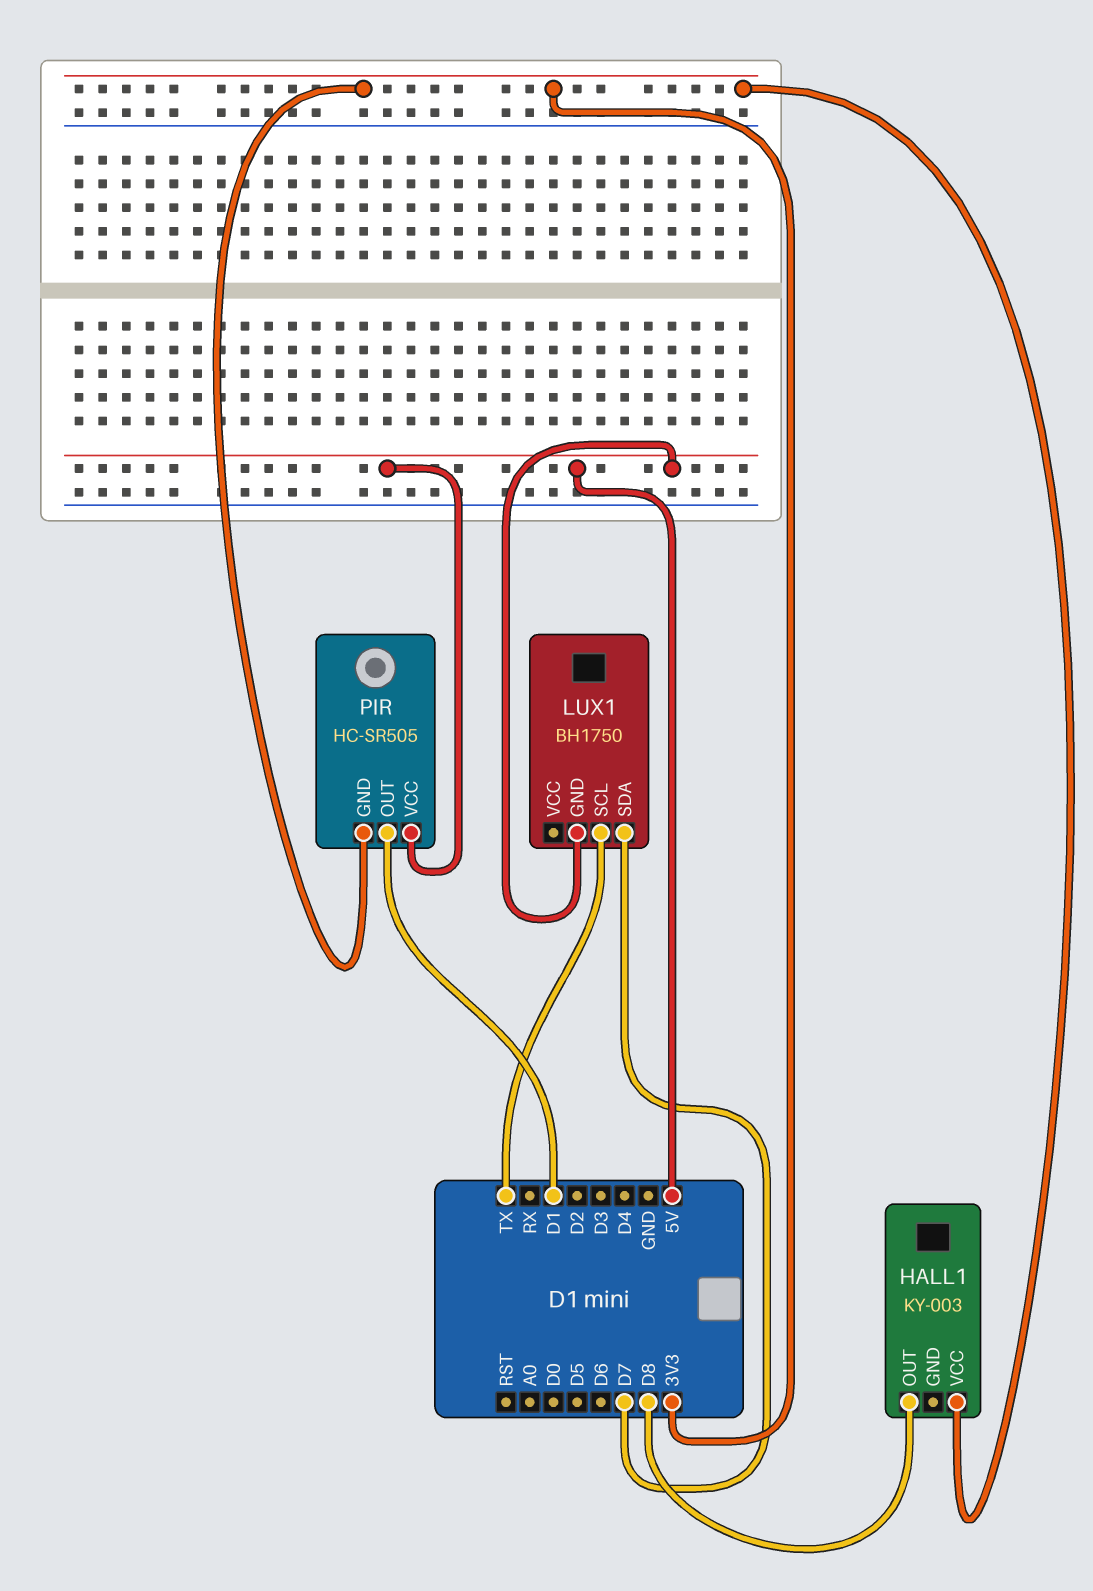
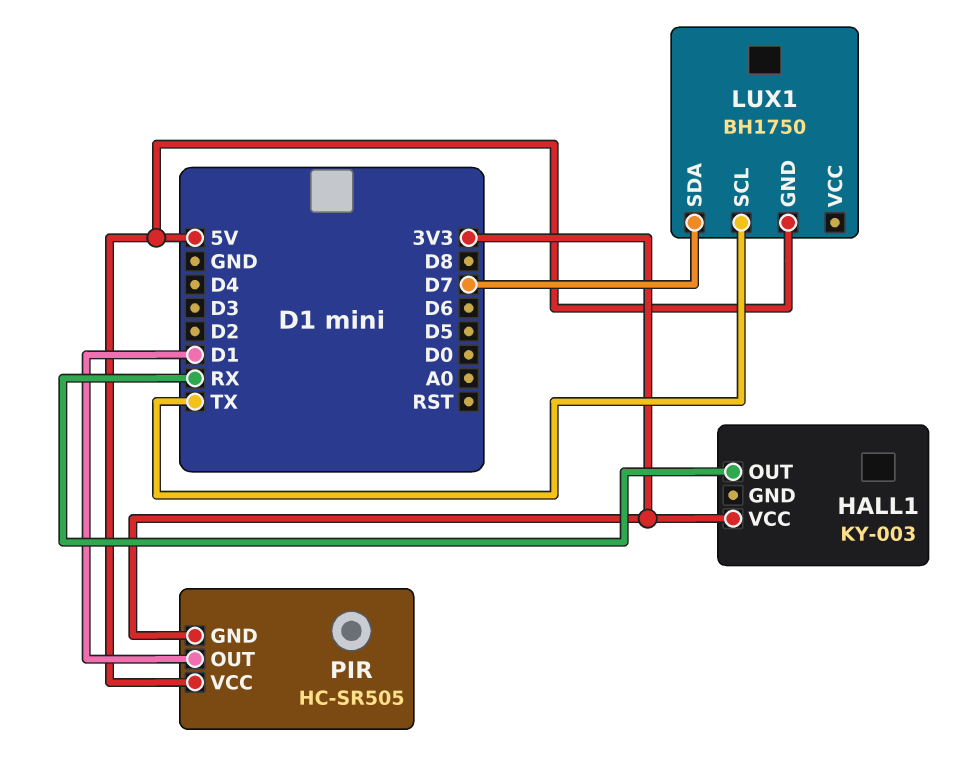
HALL1 pin OUT: D8 -> RX

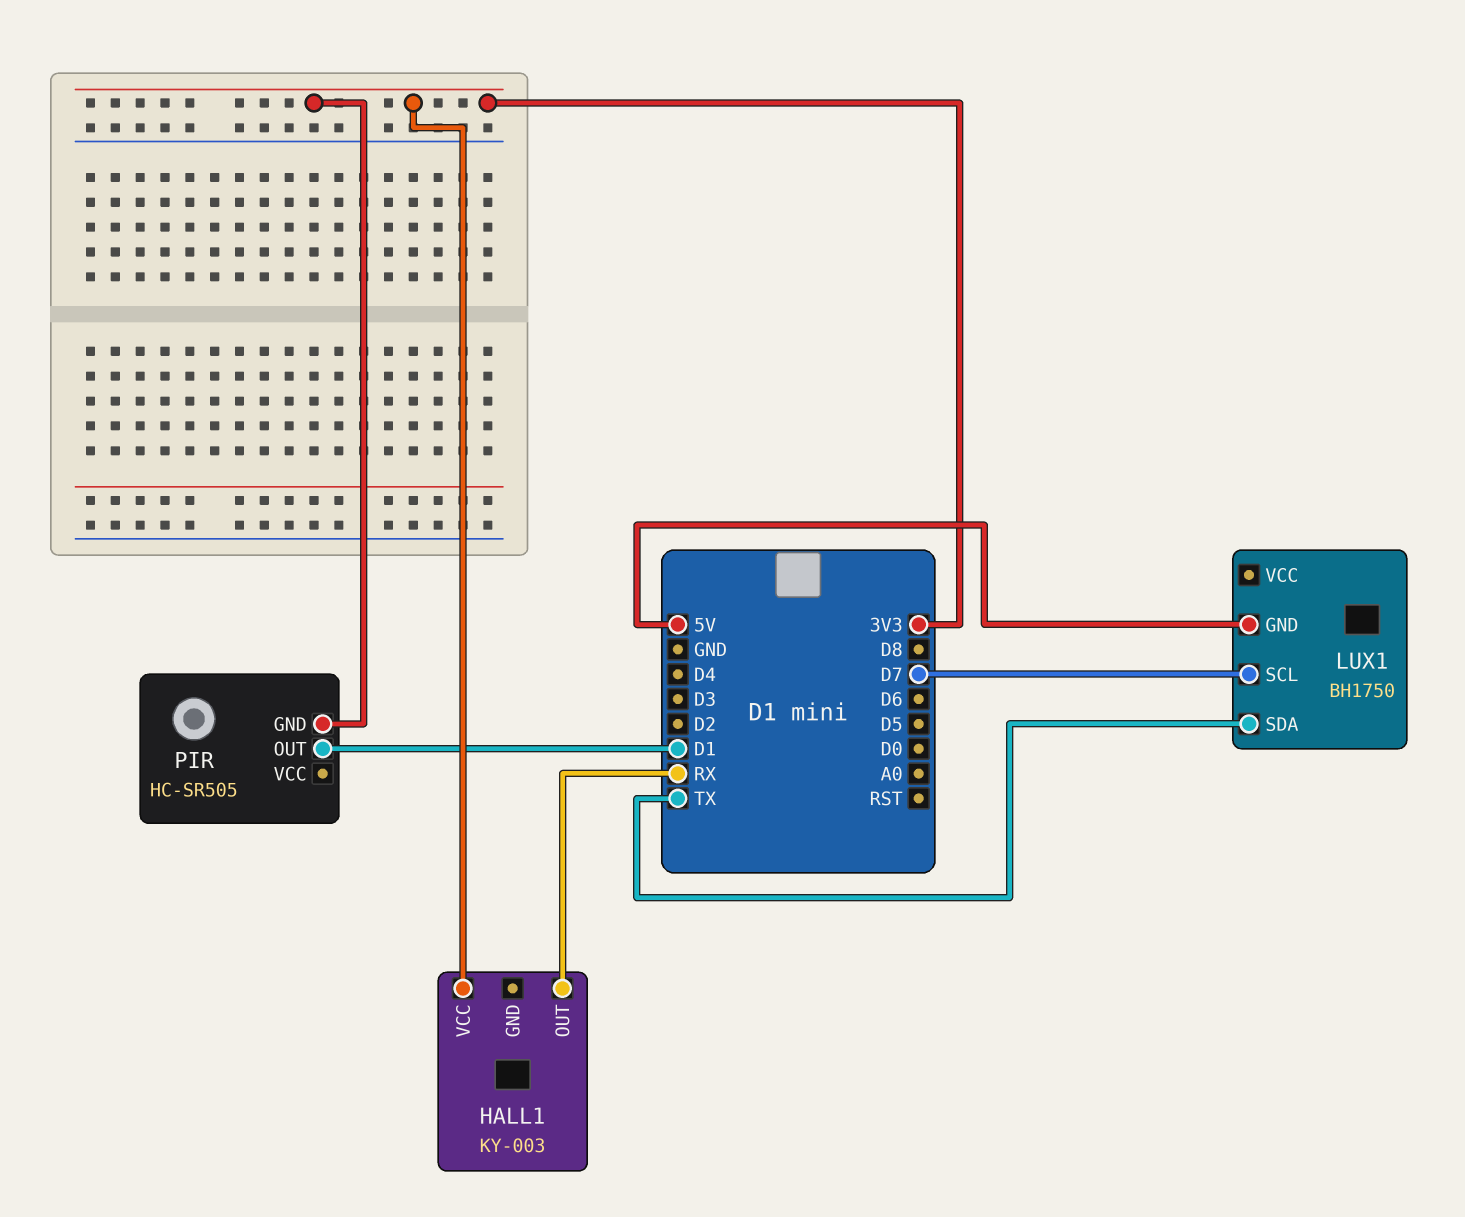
LUX1 pin SCL: TX -> D7
LUX1 pin SDA: D7 -> TX
PIR pin VCC: 5V -> none

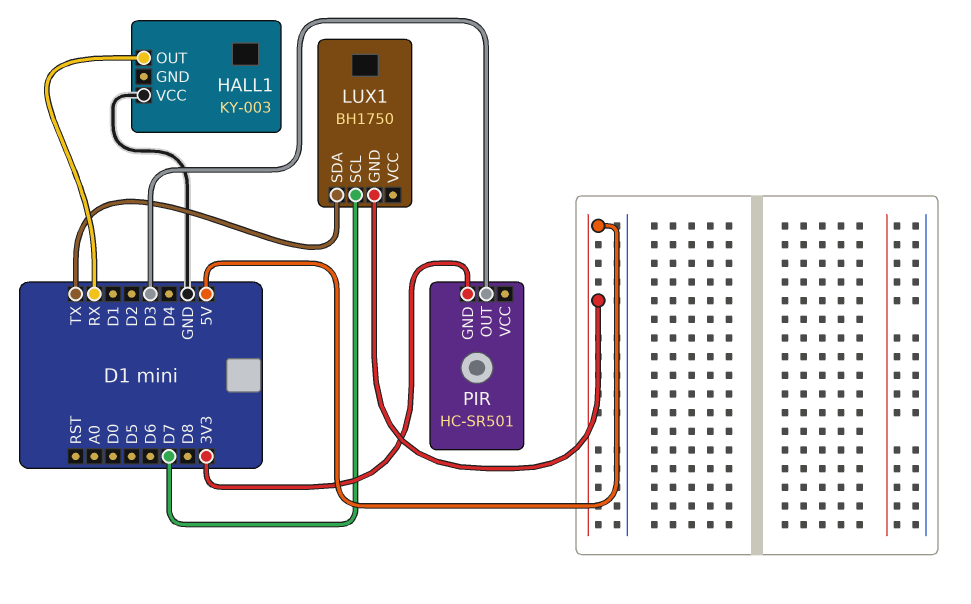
HALL1 pin VCC: 3V3 -> GND
PIR: HC-SR505 -> HC-SR501
PIR pin OUT: D1 -> D3

